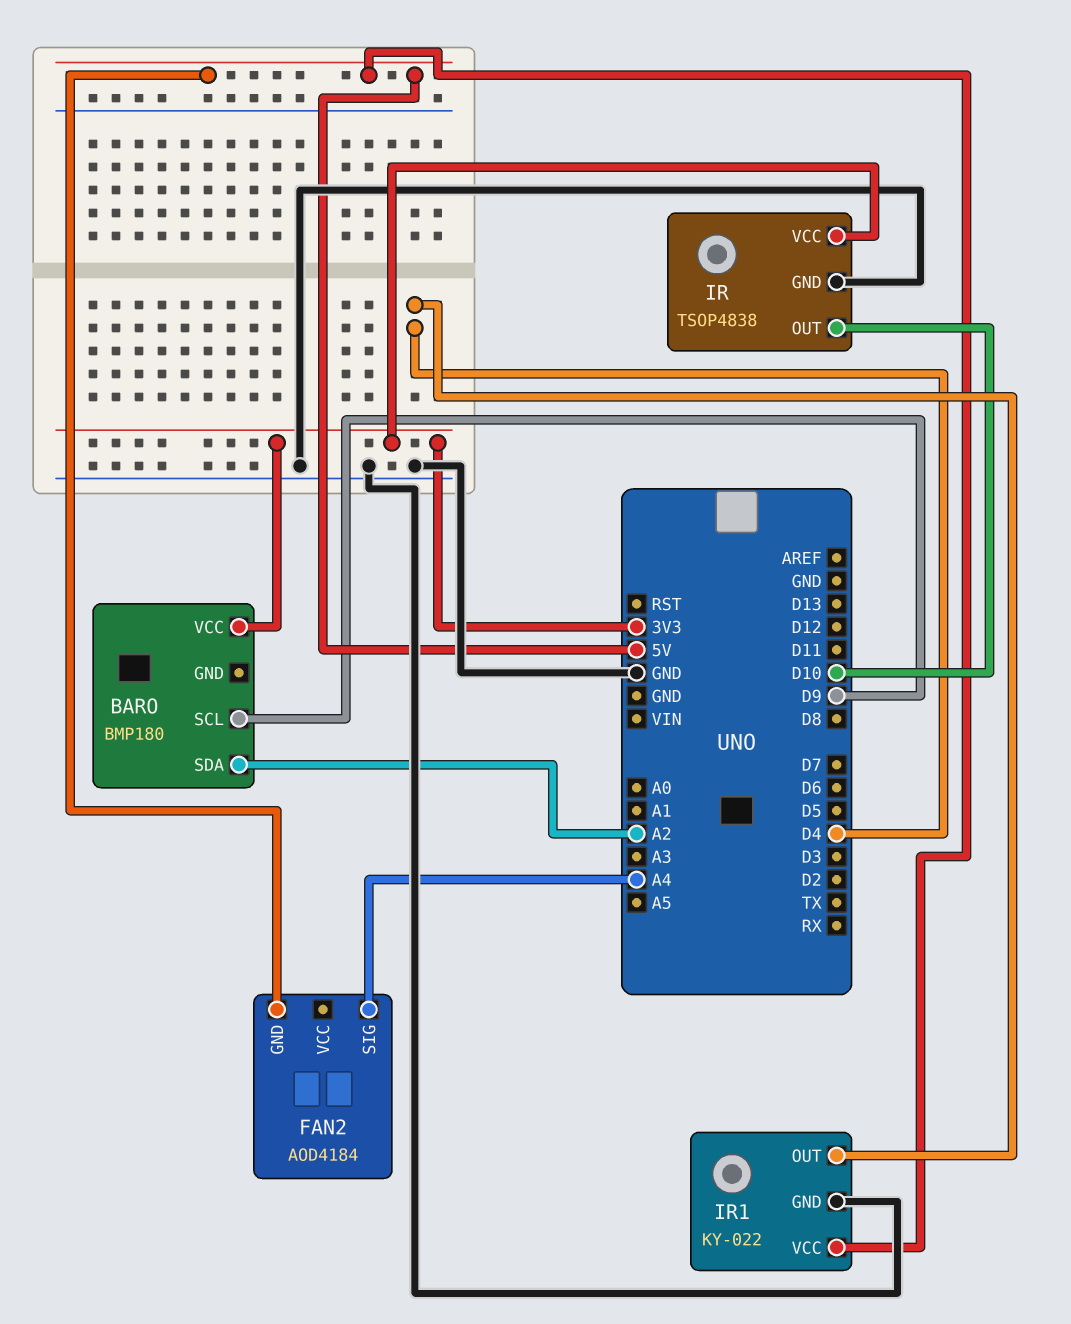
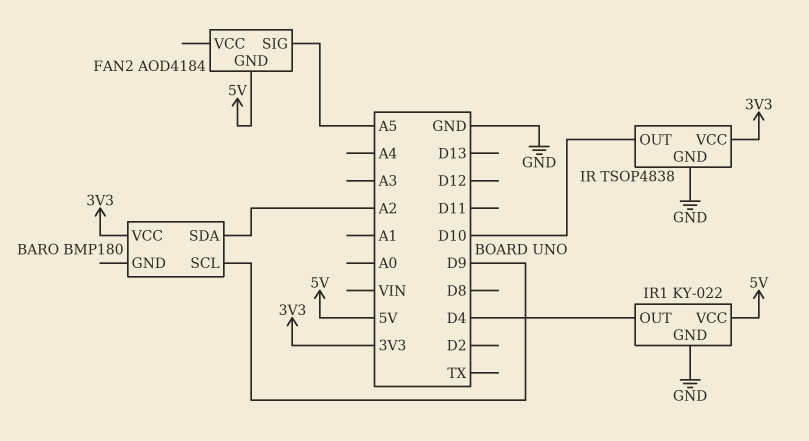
FAN2 pin SIG: A4 -> A5

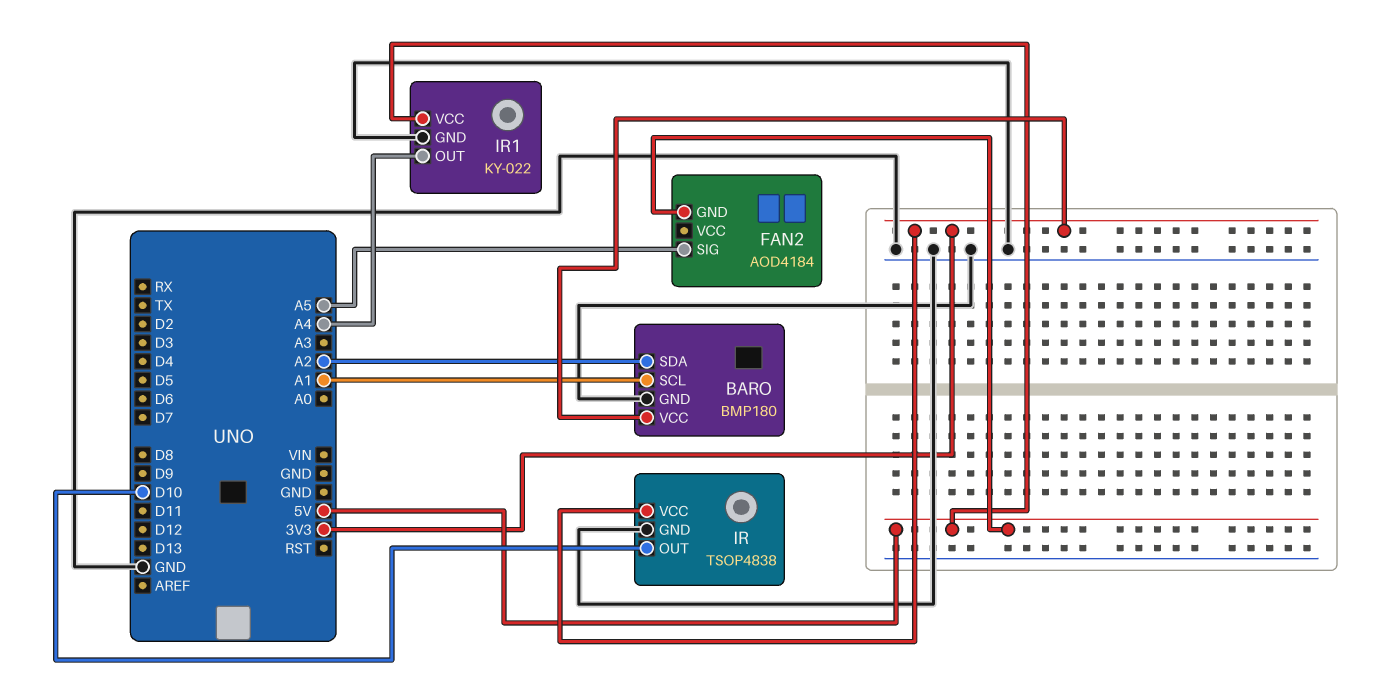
BARO pin GND: none -> GND
BARO pin SCL: D9 -> A1
IR1 pin OUT: D4 -> A4

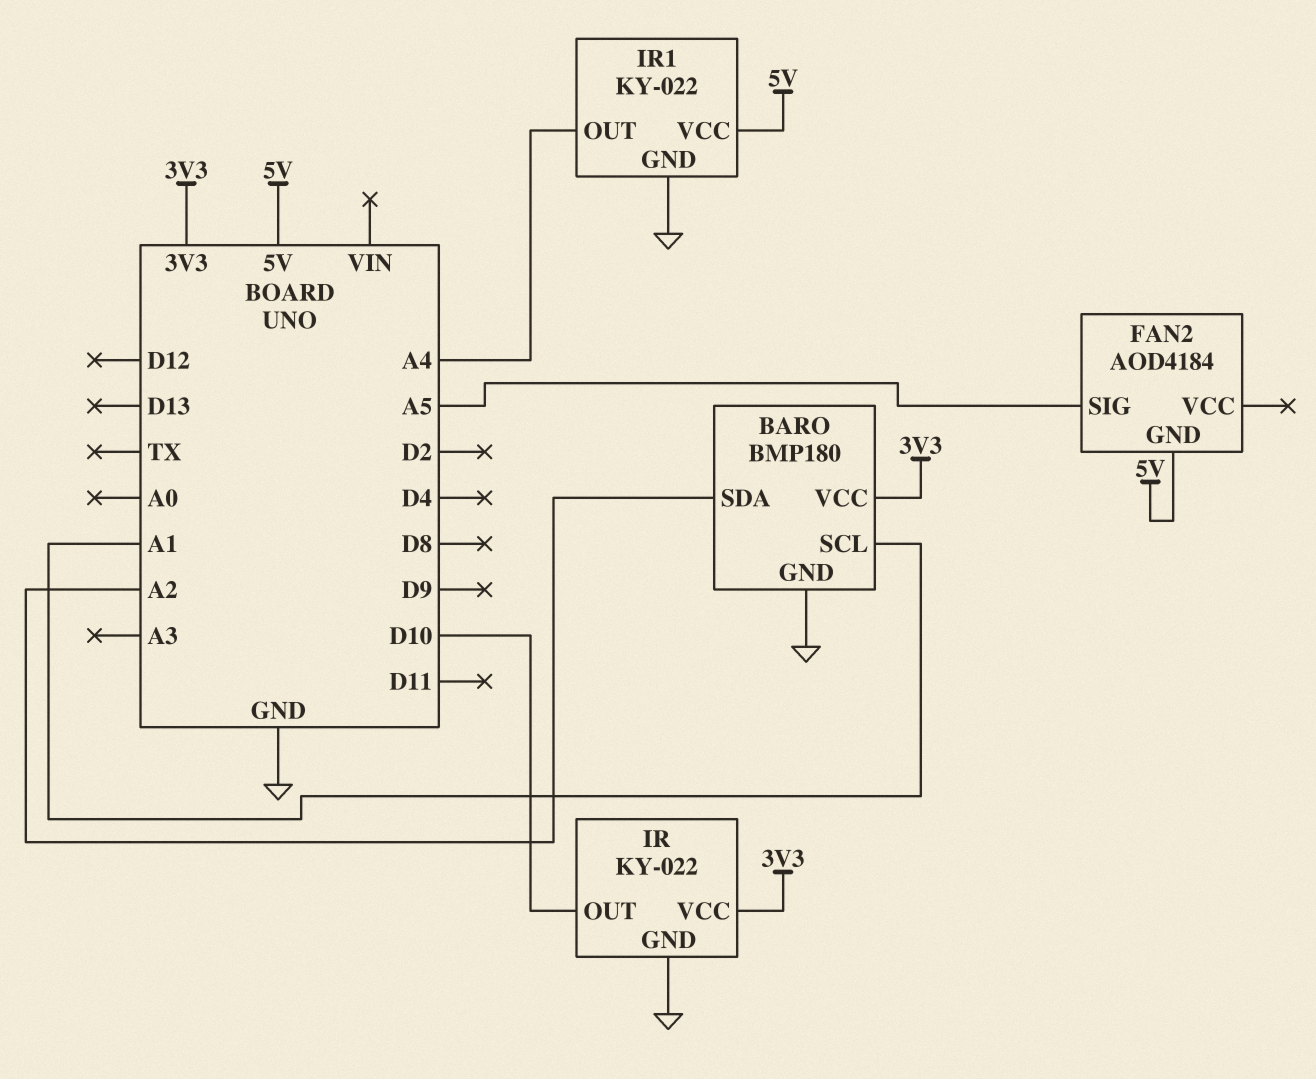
IR: TSOP4838 -> KY-022

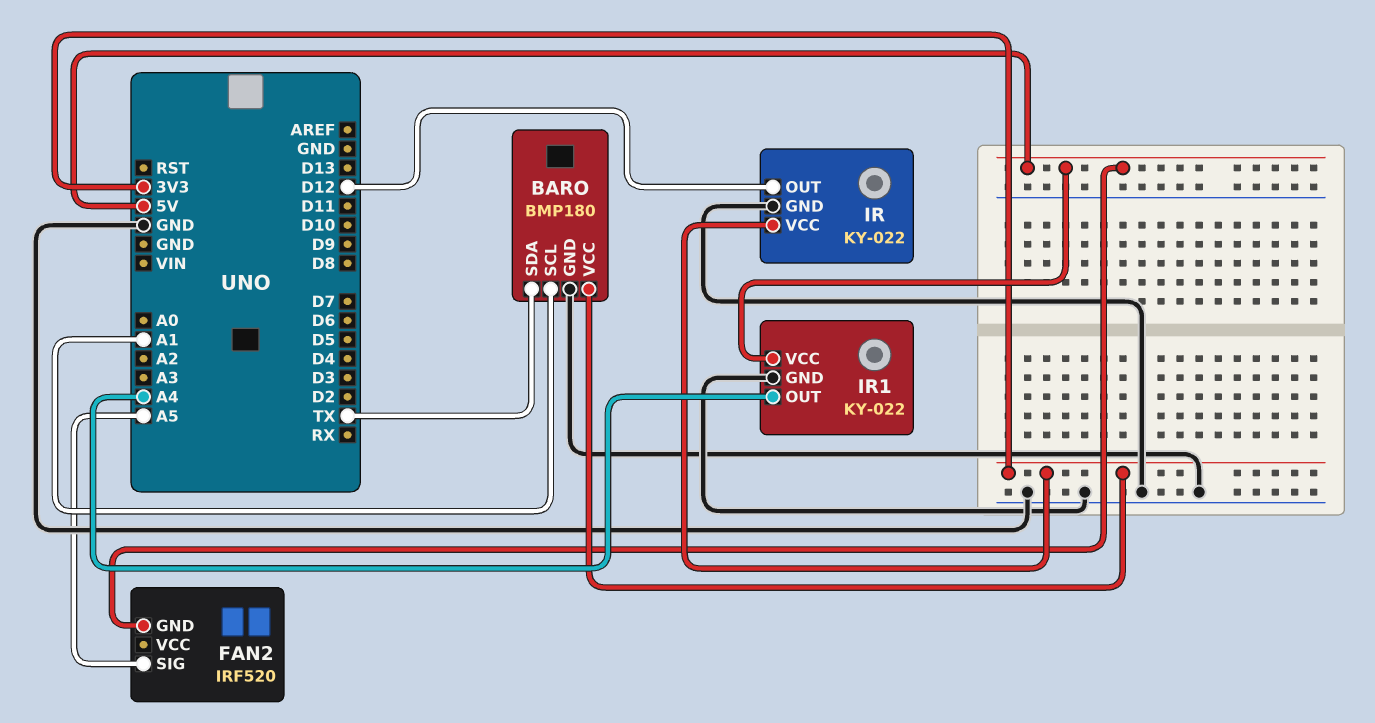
BARO pin SDA: A2 -> TX
FAN2: AOD4184 -> IRF520
IR pin OUT: D10 -> D12

